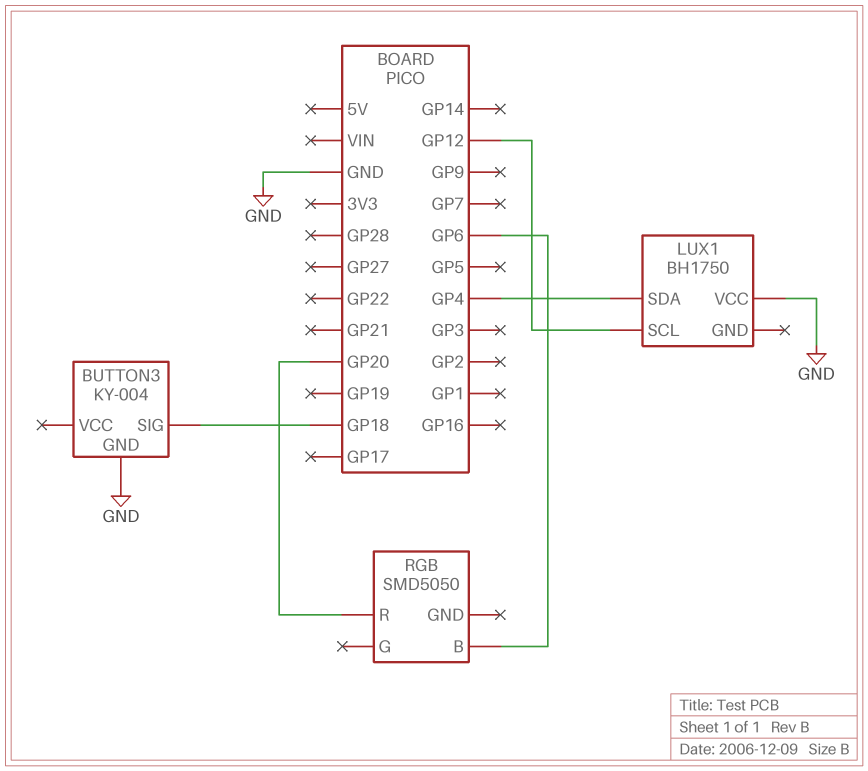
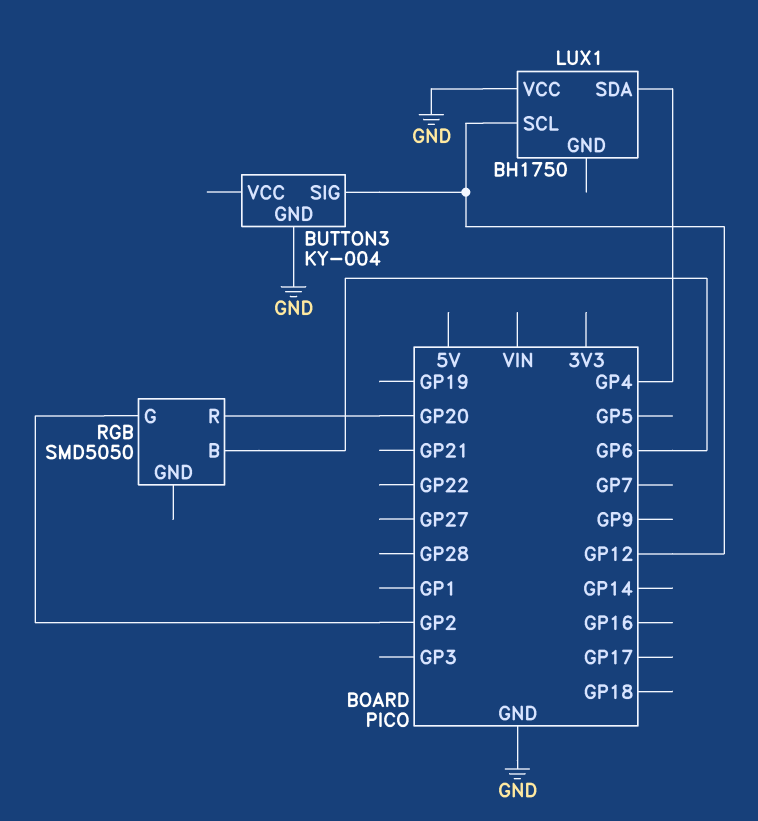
BUTTON3 pin SIG: GP18 -> GP12
RGB pin G: none -> GP2

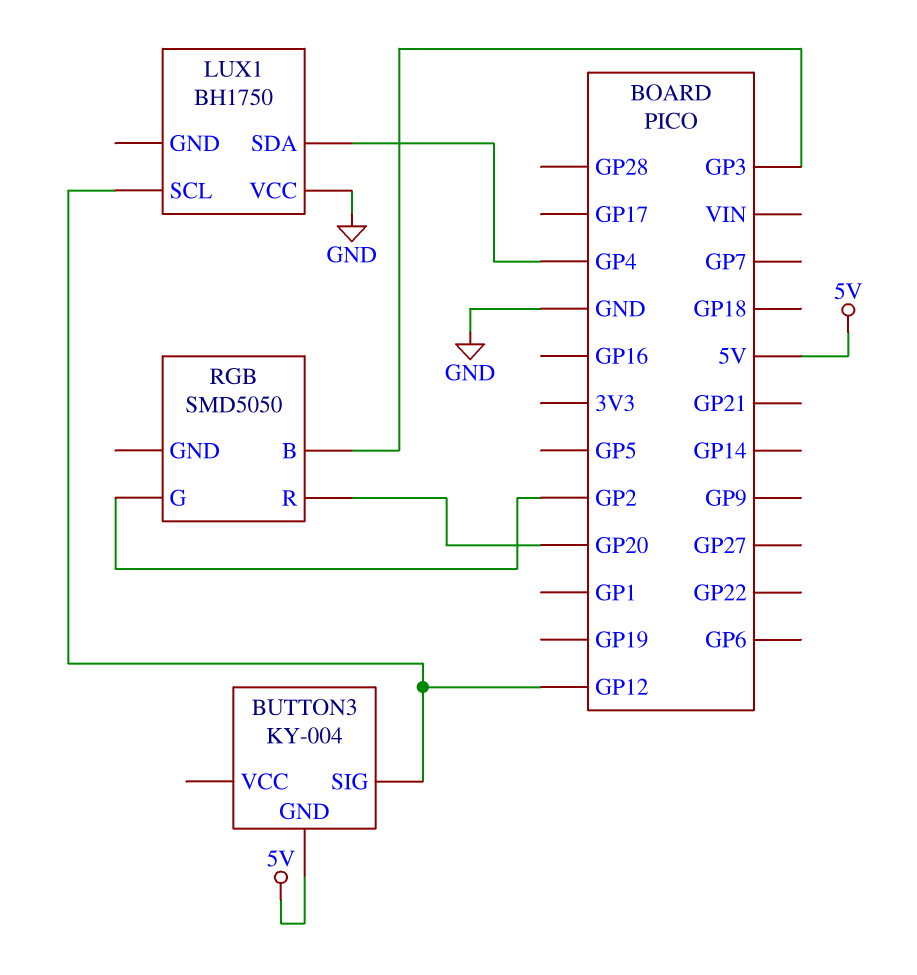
BUTTON3 pin GND: GND -> 5V
RGB pin B: GP6 -> GP3

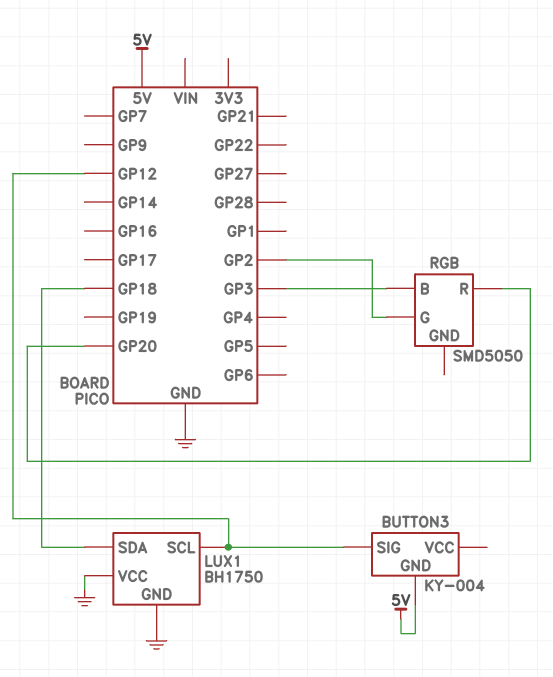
LUX1 pin GND: none -> GND
LUX1 pin SDA: GP4 -> GP18

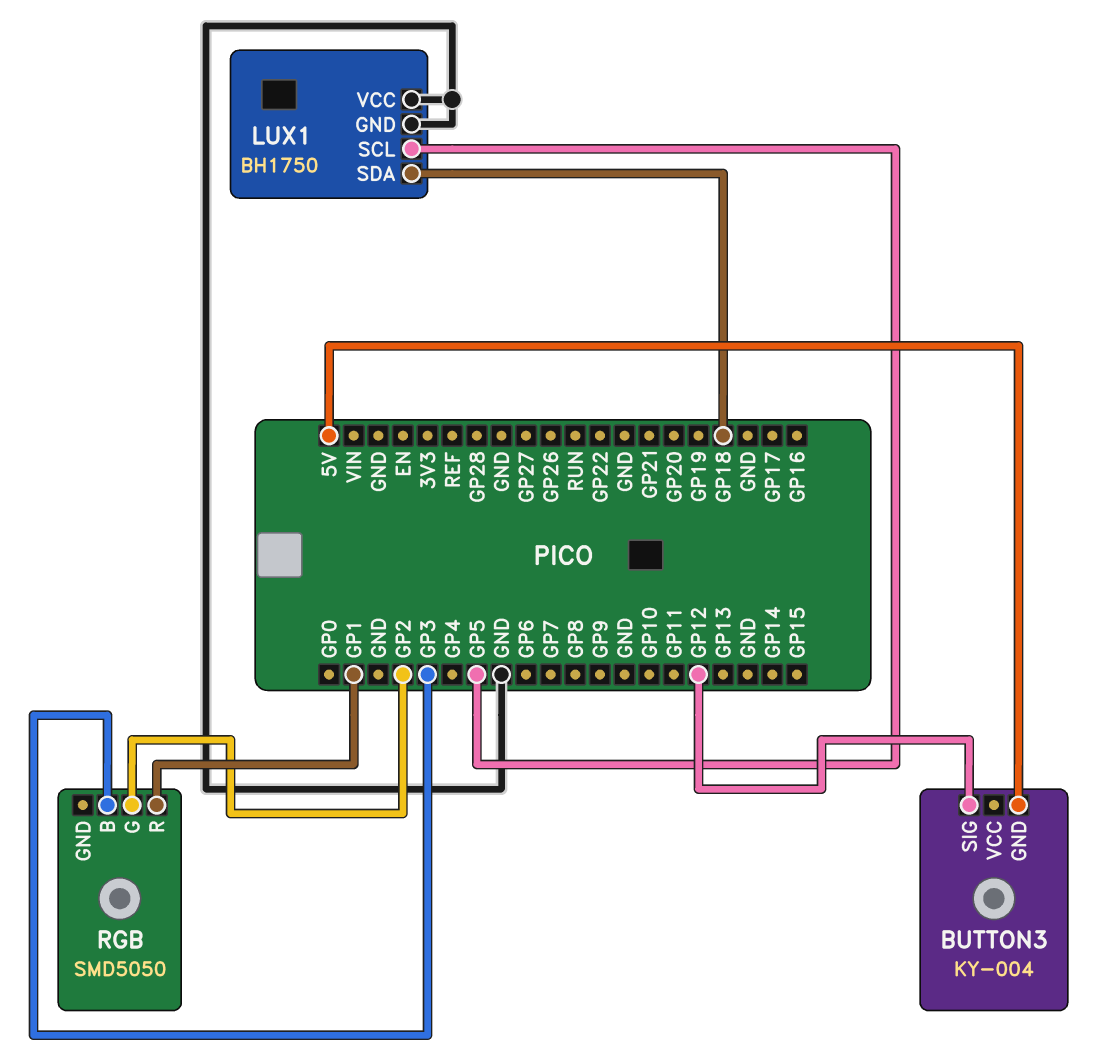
LUX1 pin SCL: GP12 -> GP5
RGB pin R: GP20 -> GP1

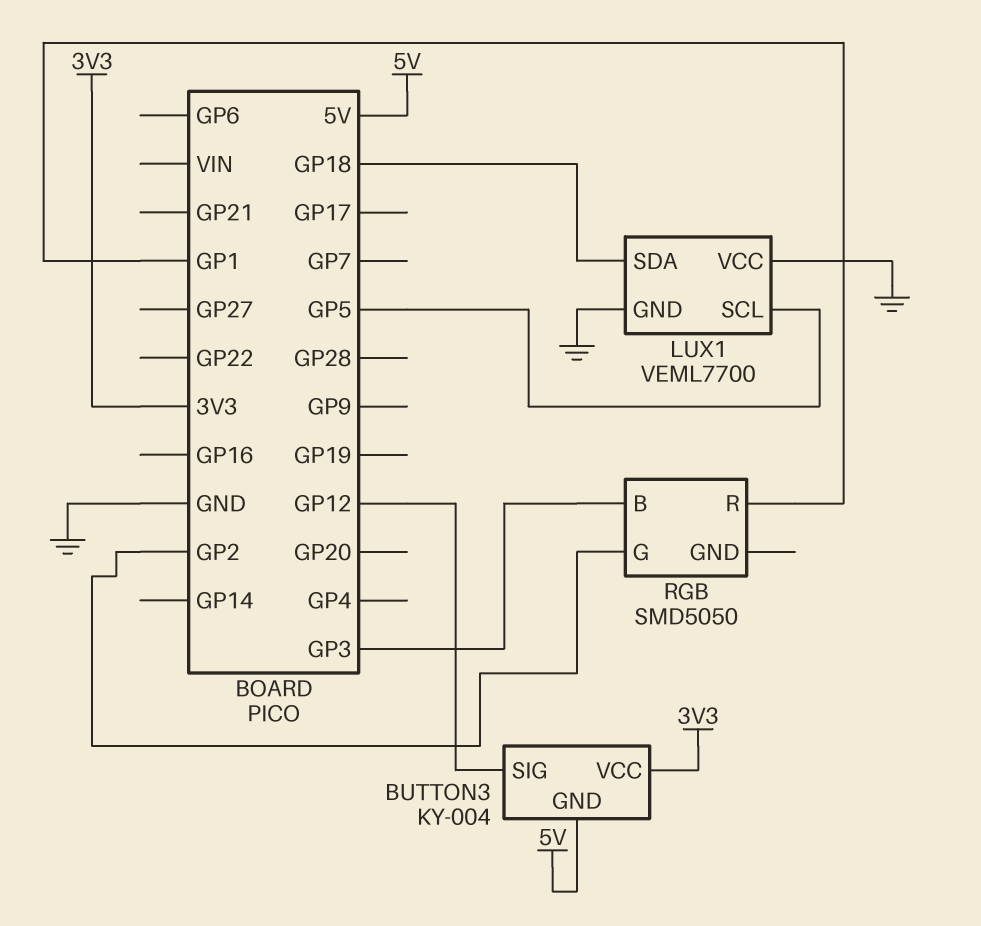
BUTTON3 pin VCC: none -> 3V3
LUX1: BH1750 -> VEML7700

